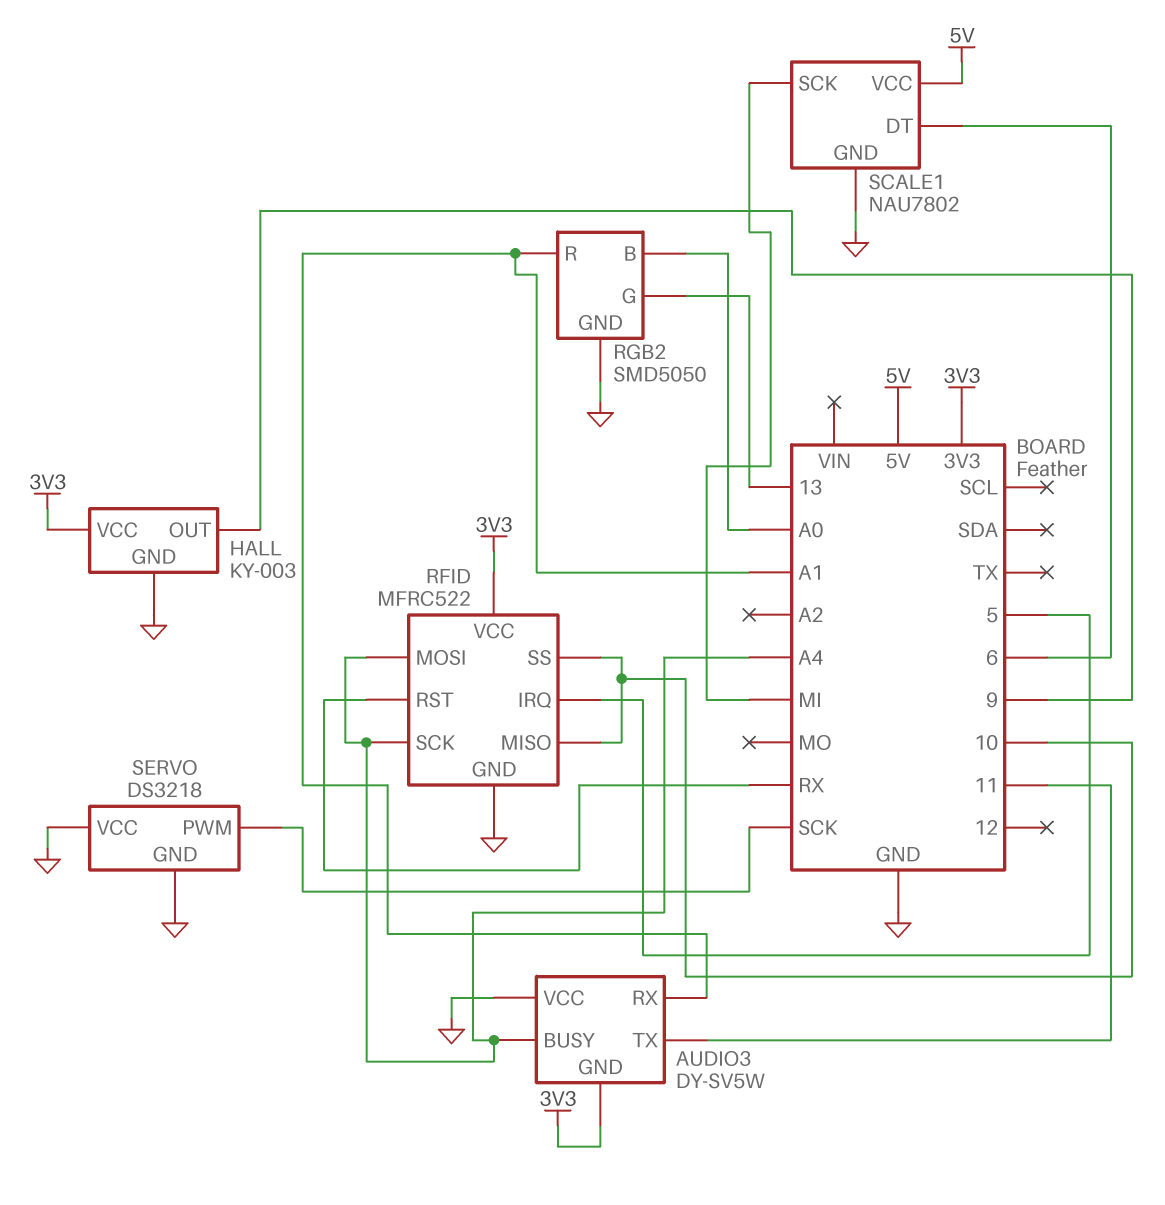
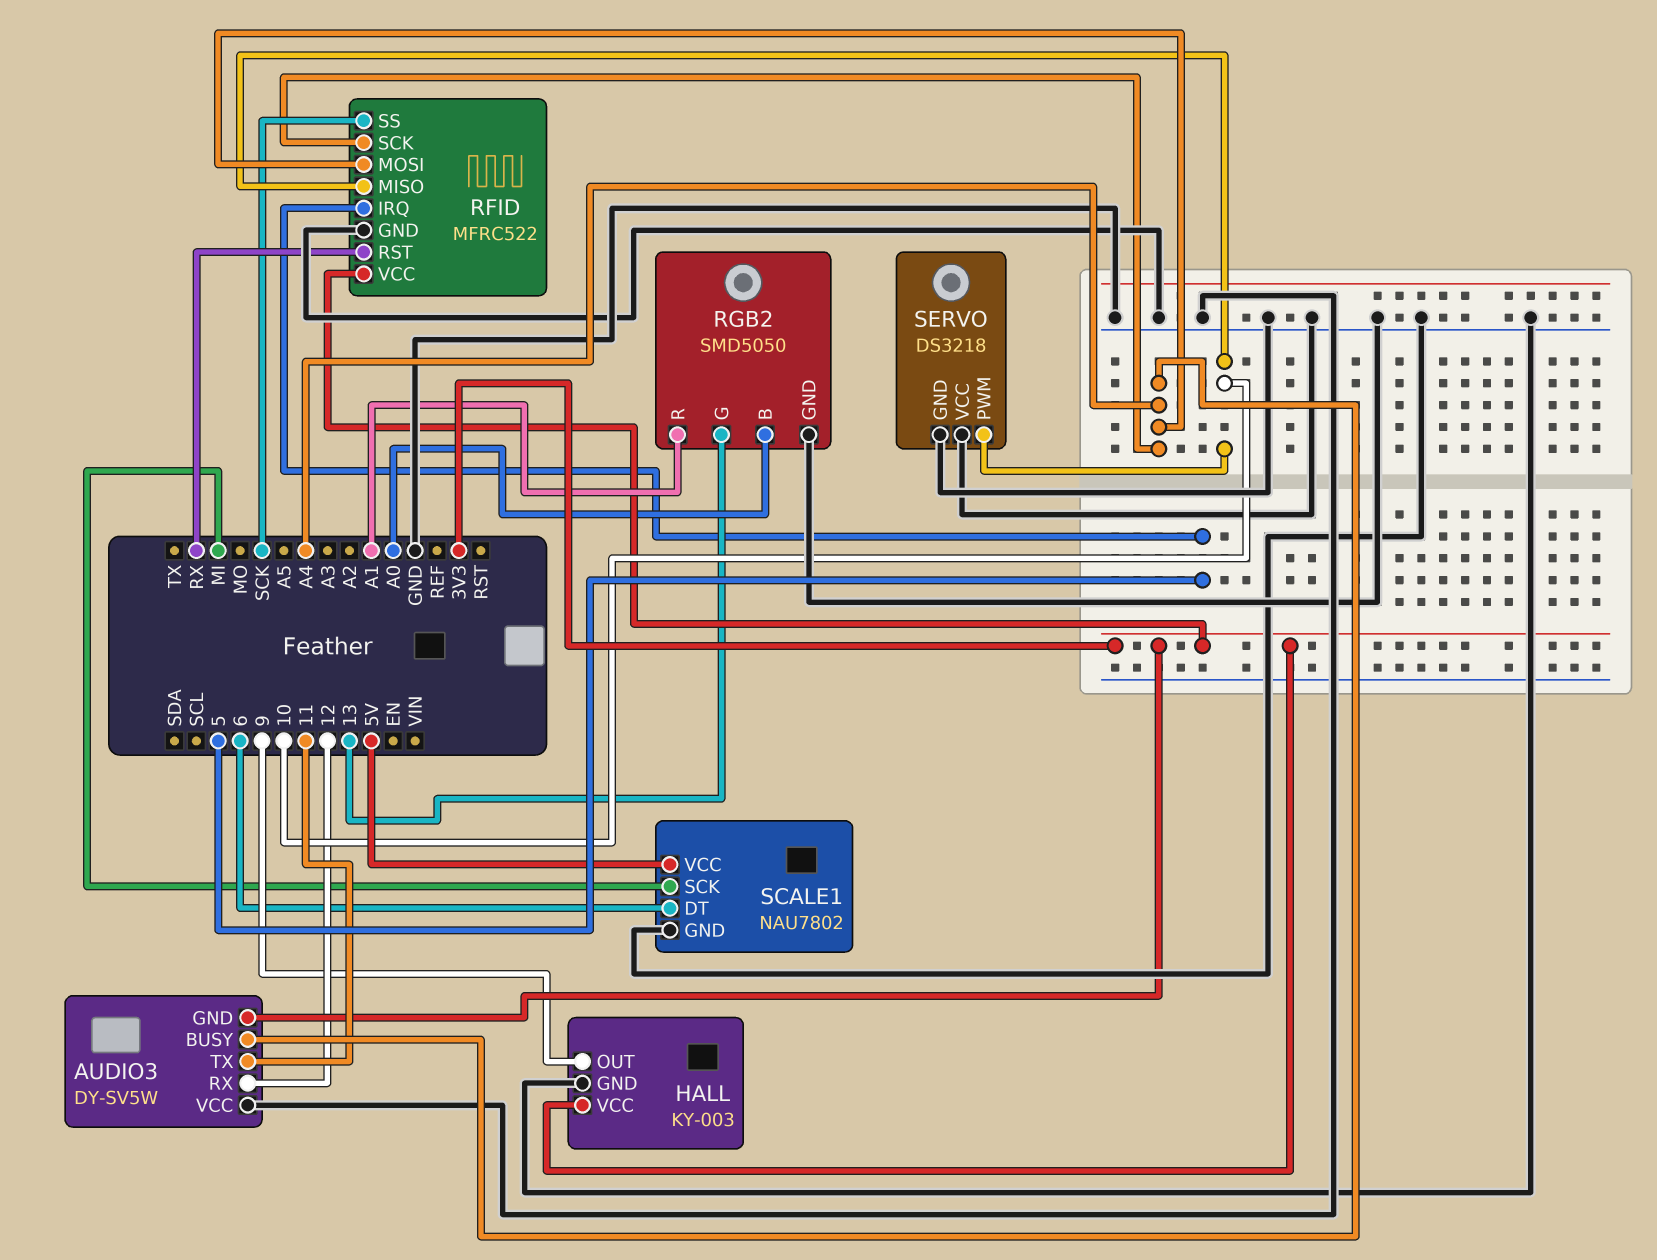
AUDIO3 pin RX: A1 -> 12
RFID pin SS: 10 -> SCK
SERVO pin PWM: SCK -> 10

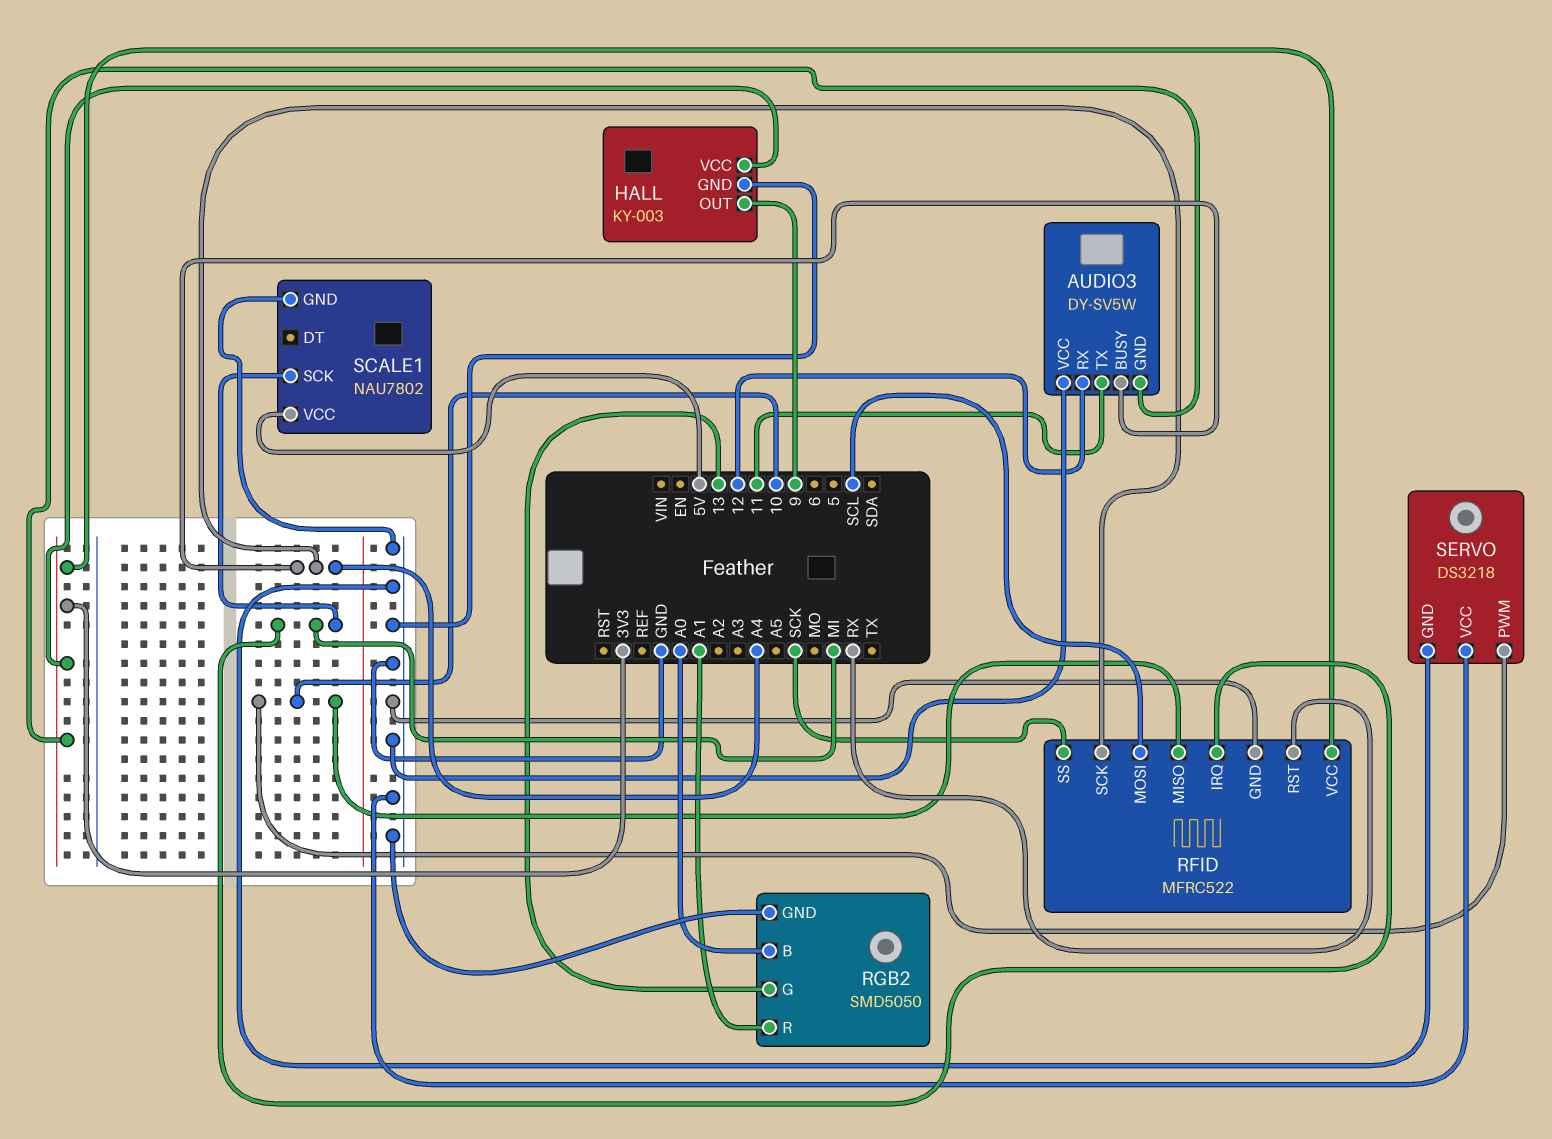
RFID pin IRQ: 5 -> MI
RFID pin MOSI: A4 -> SCL
SCALE1 pin DT: 6 -> none

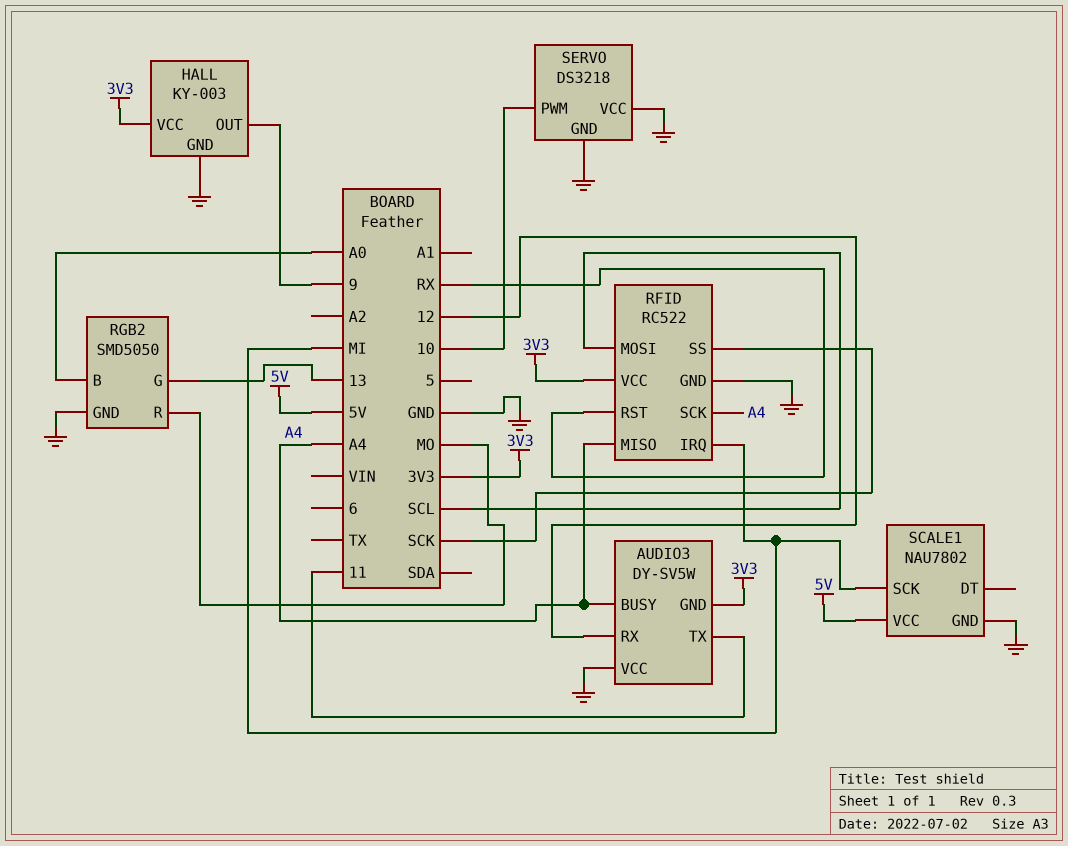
RFID: MFRC522 -> RC522
RFID pin MISO: 10 -> A4
RGB2 pin R: A1 -> MO

